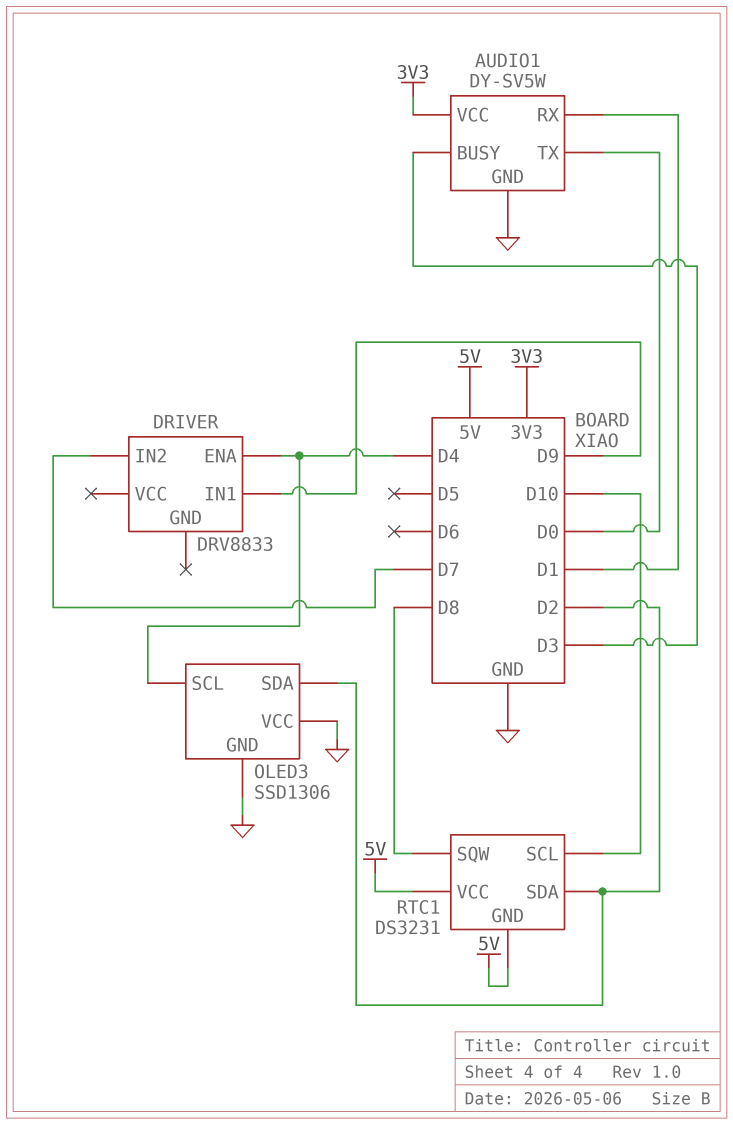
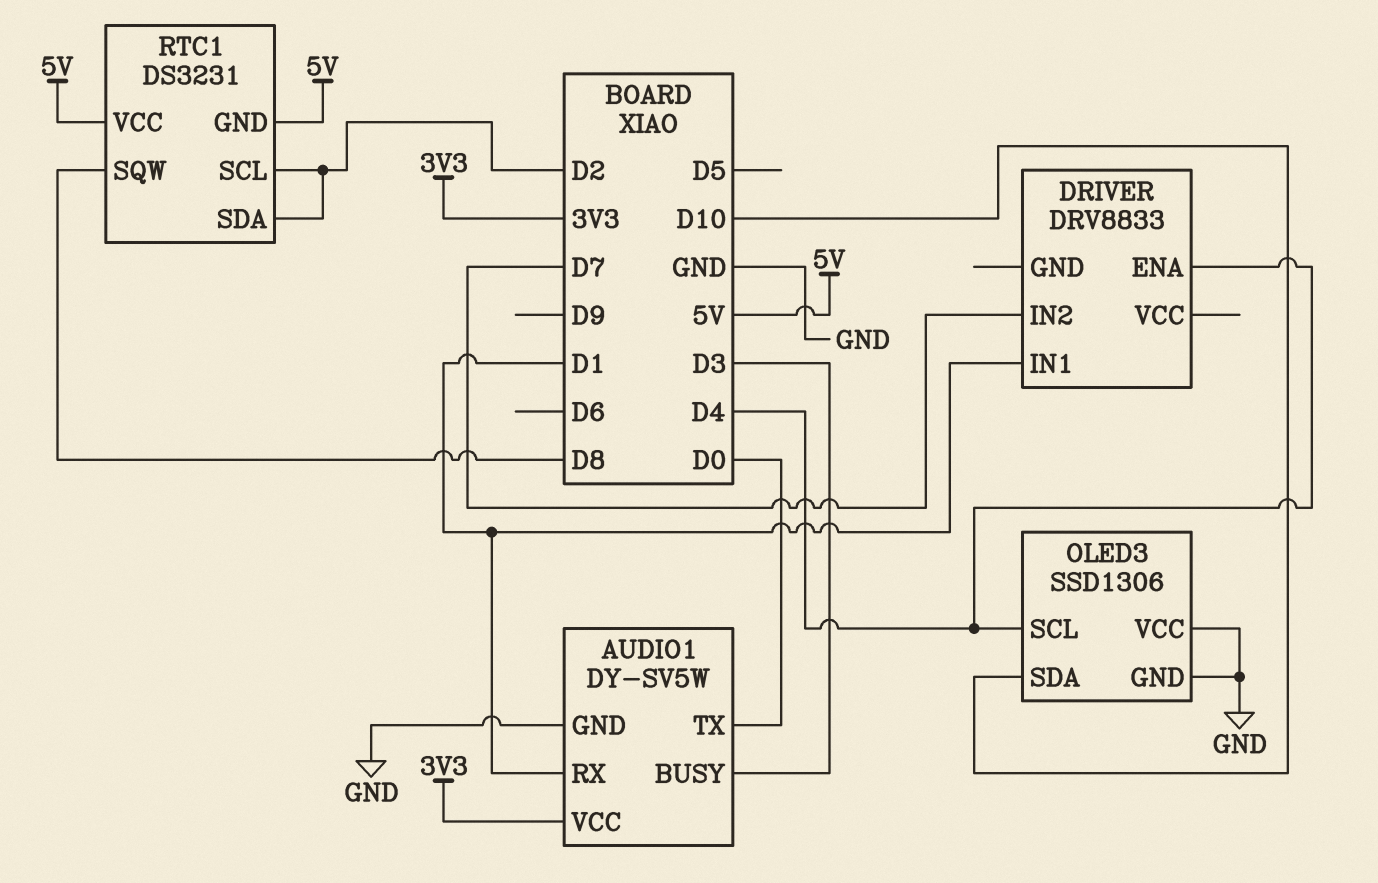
DRIVER pin IN1: D9 -> D1
OLED3 pin SDA: D2 -> D10
RTC1 pin SCL: D10 -> D2

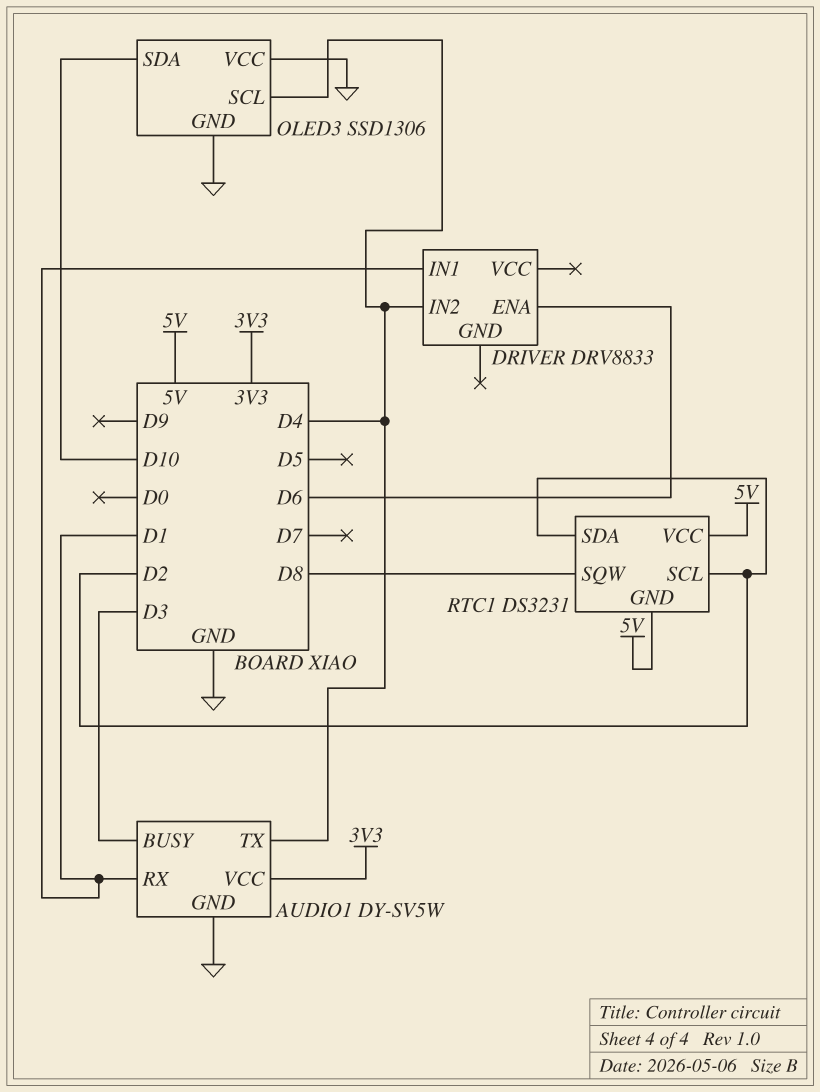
AUDIO1 pin TX: D0 -> D4
DRIVER pin ENA: D4 -> D6
DRIVER pin IN2: D7 -> D4

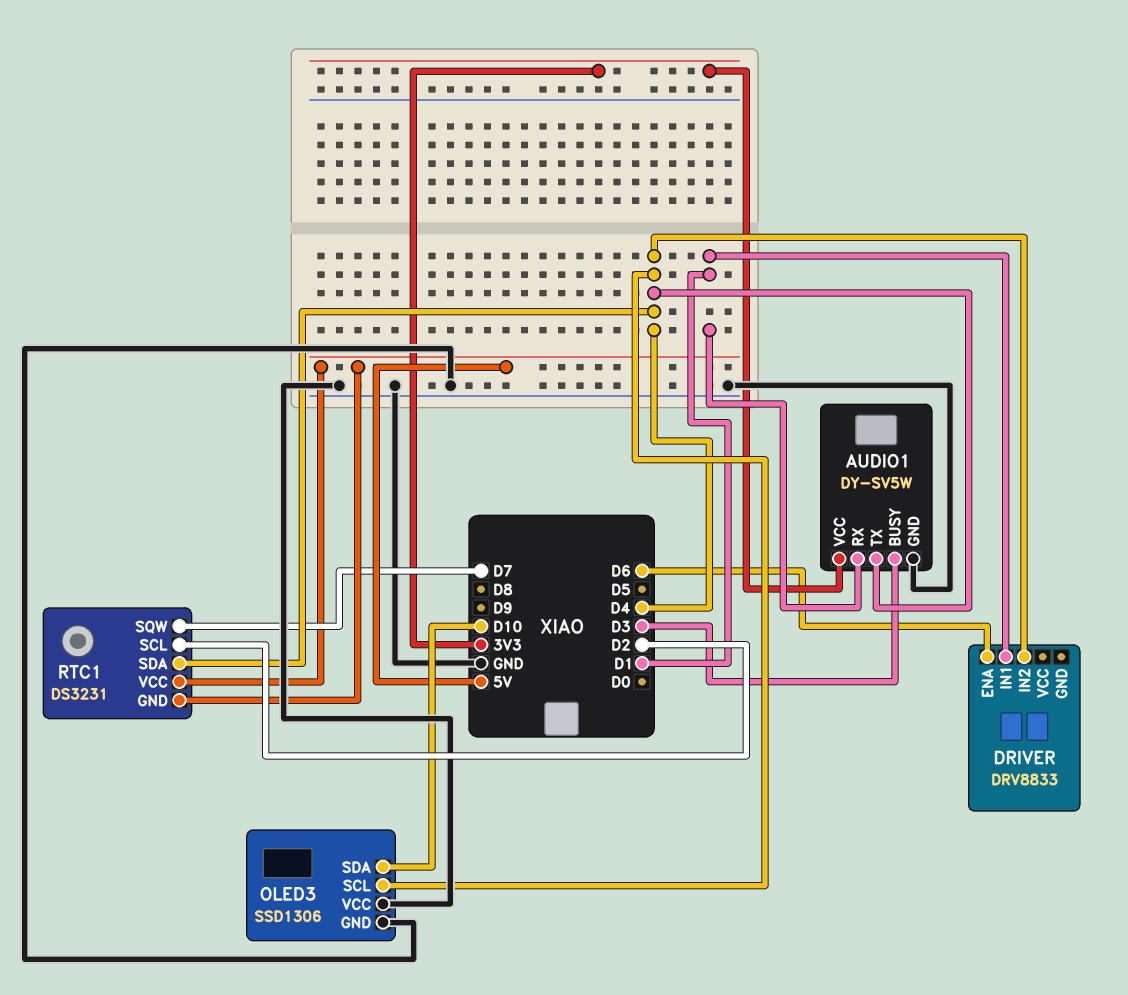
RTC1 pin SDA: D2 -> D4
RTC1 pin SQW: D8 -> D7

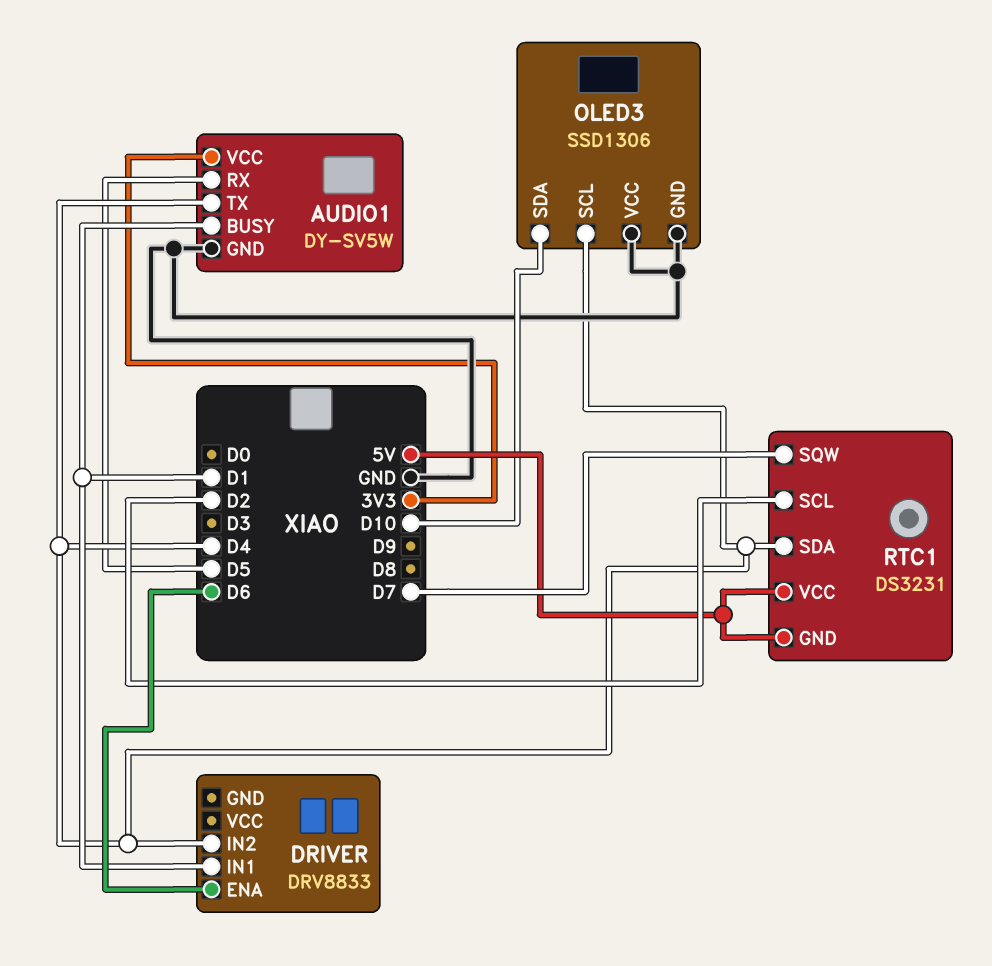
AUDIO1 pin BUSY: D3 -> D1
AUDIO1 pin RX: D1 -> D5

